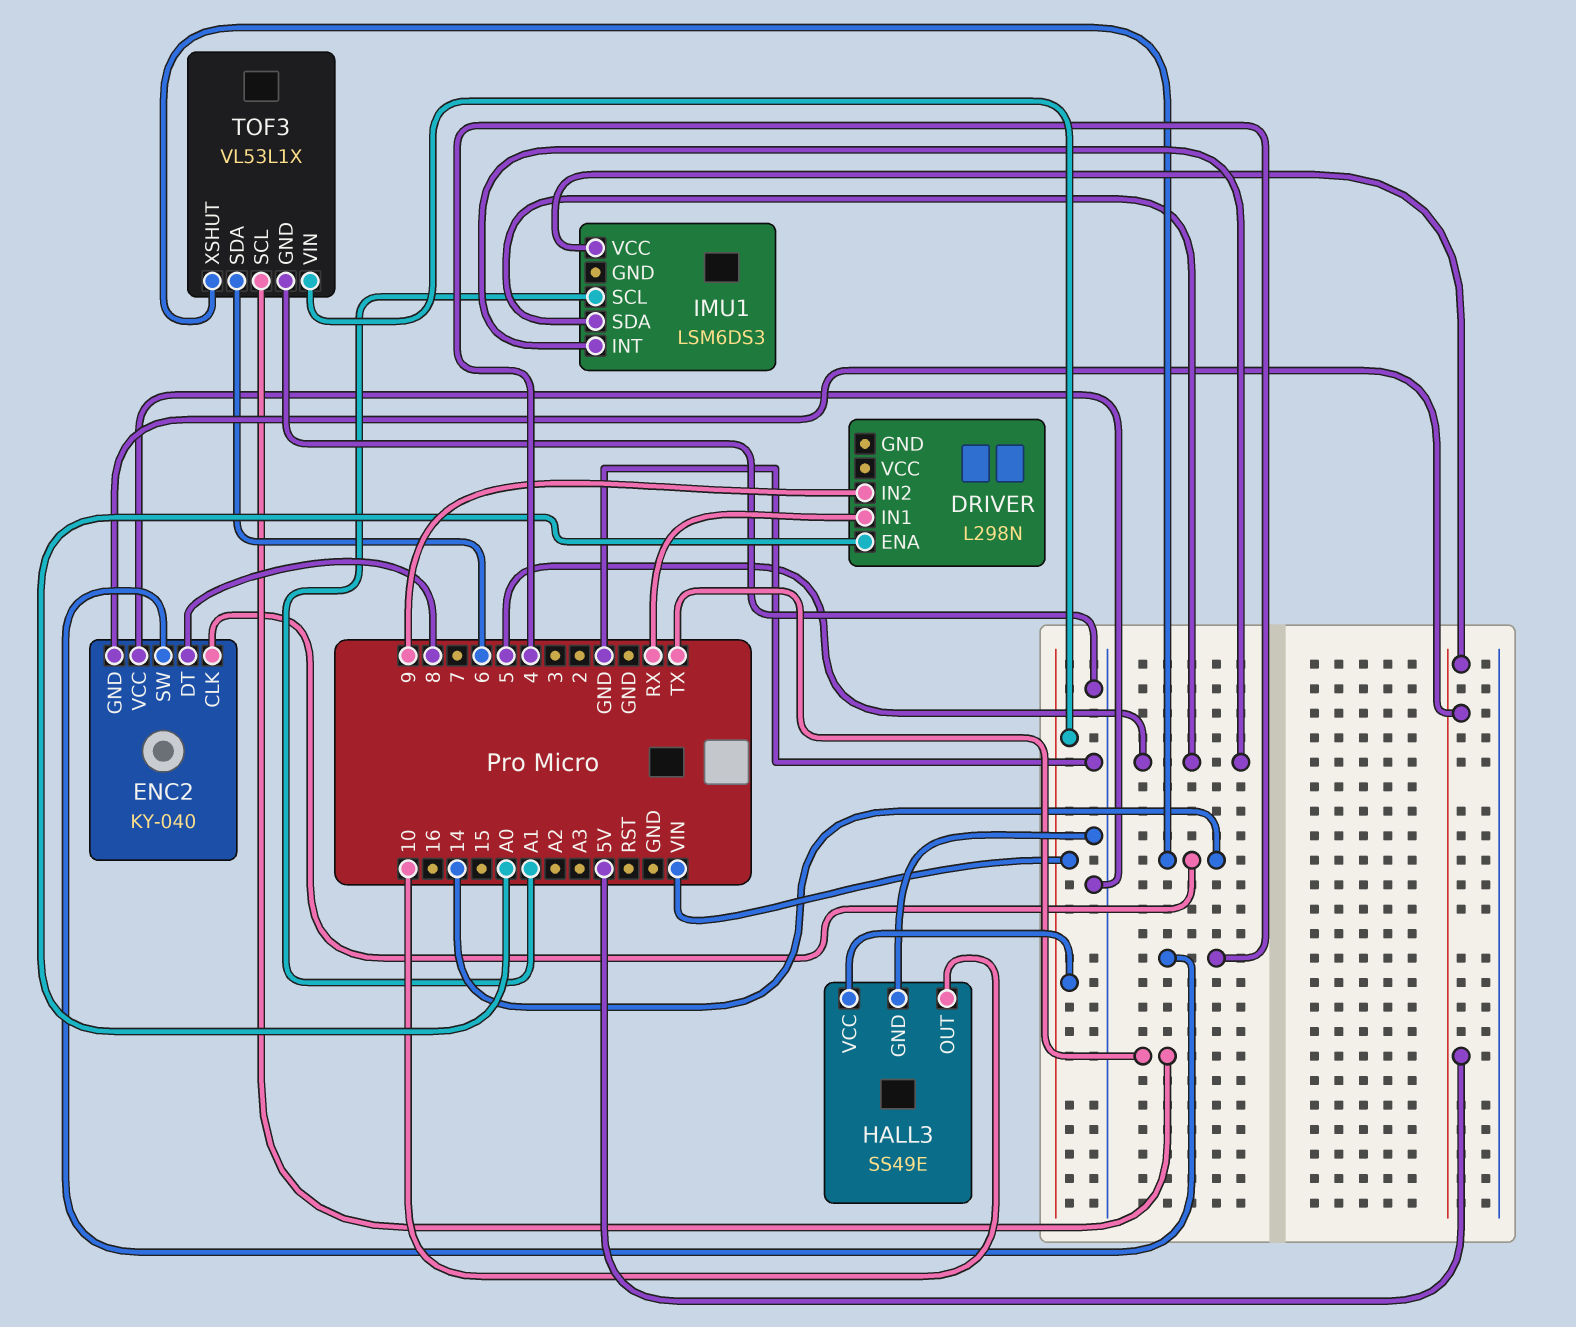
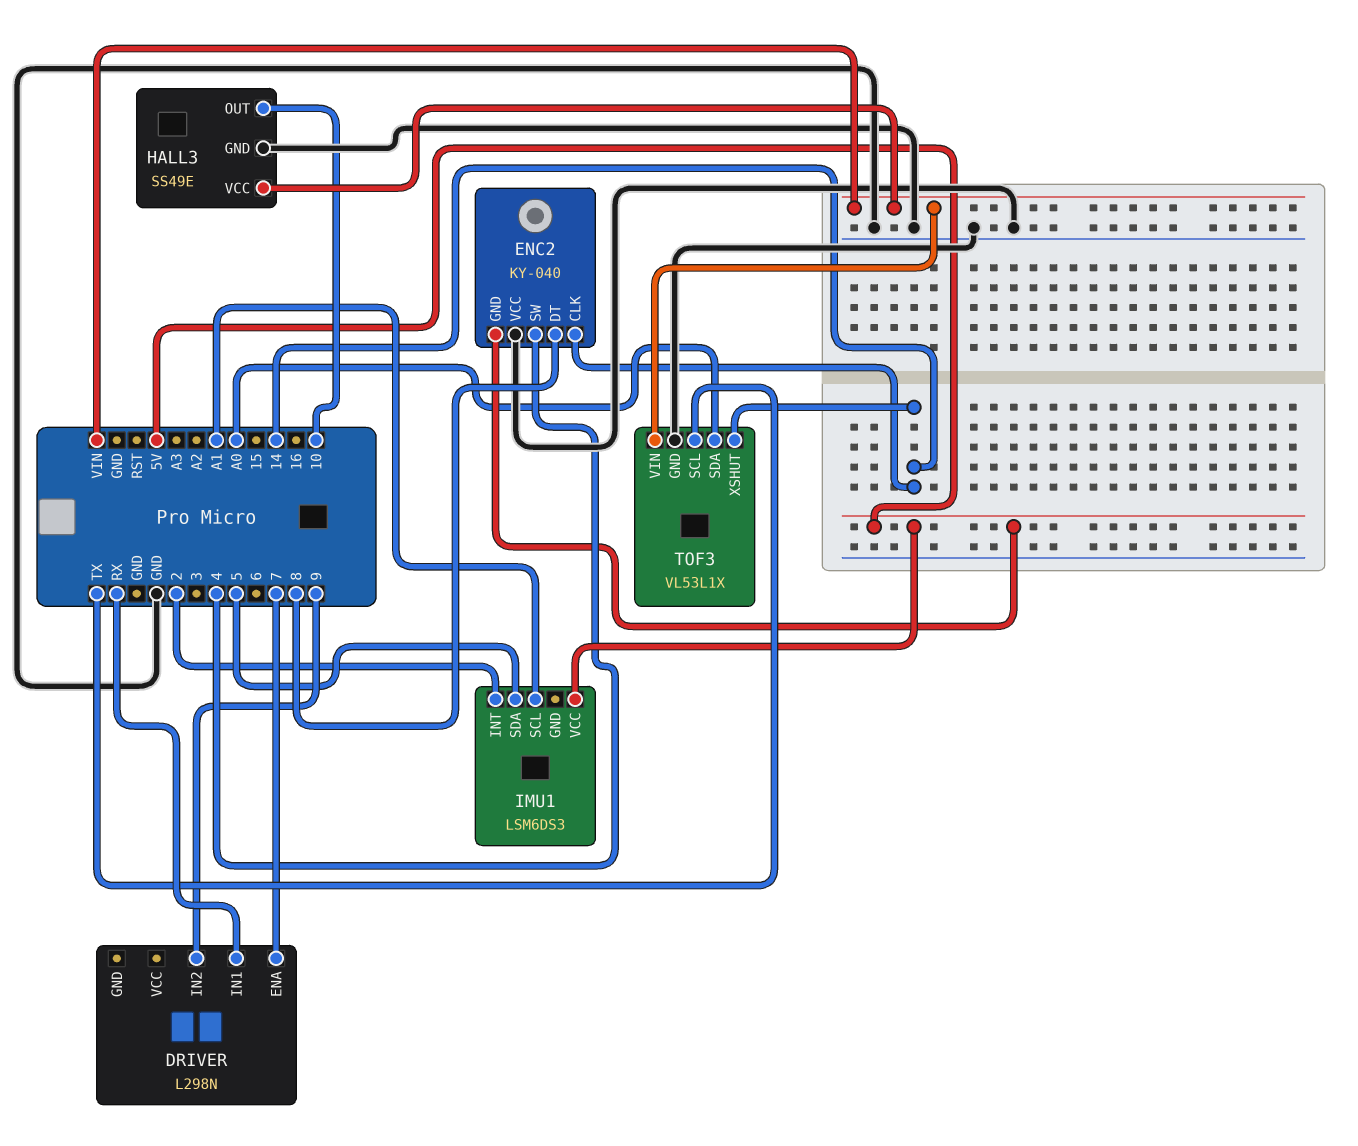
DRIVER pin ENA: A0 -> 7
IMU1 pin INT: 5 -> 2
TOF3 pin SDA: 6 -> A0

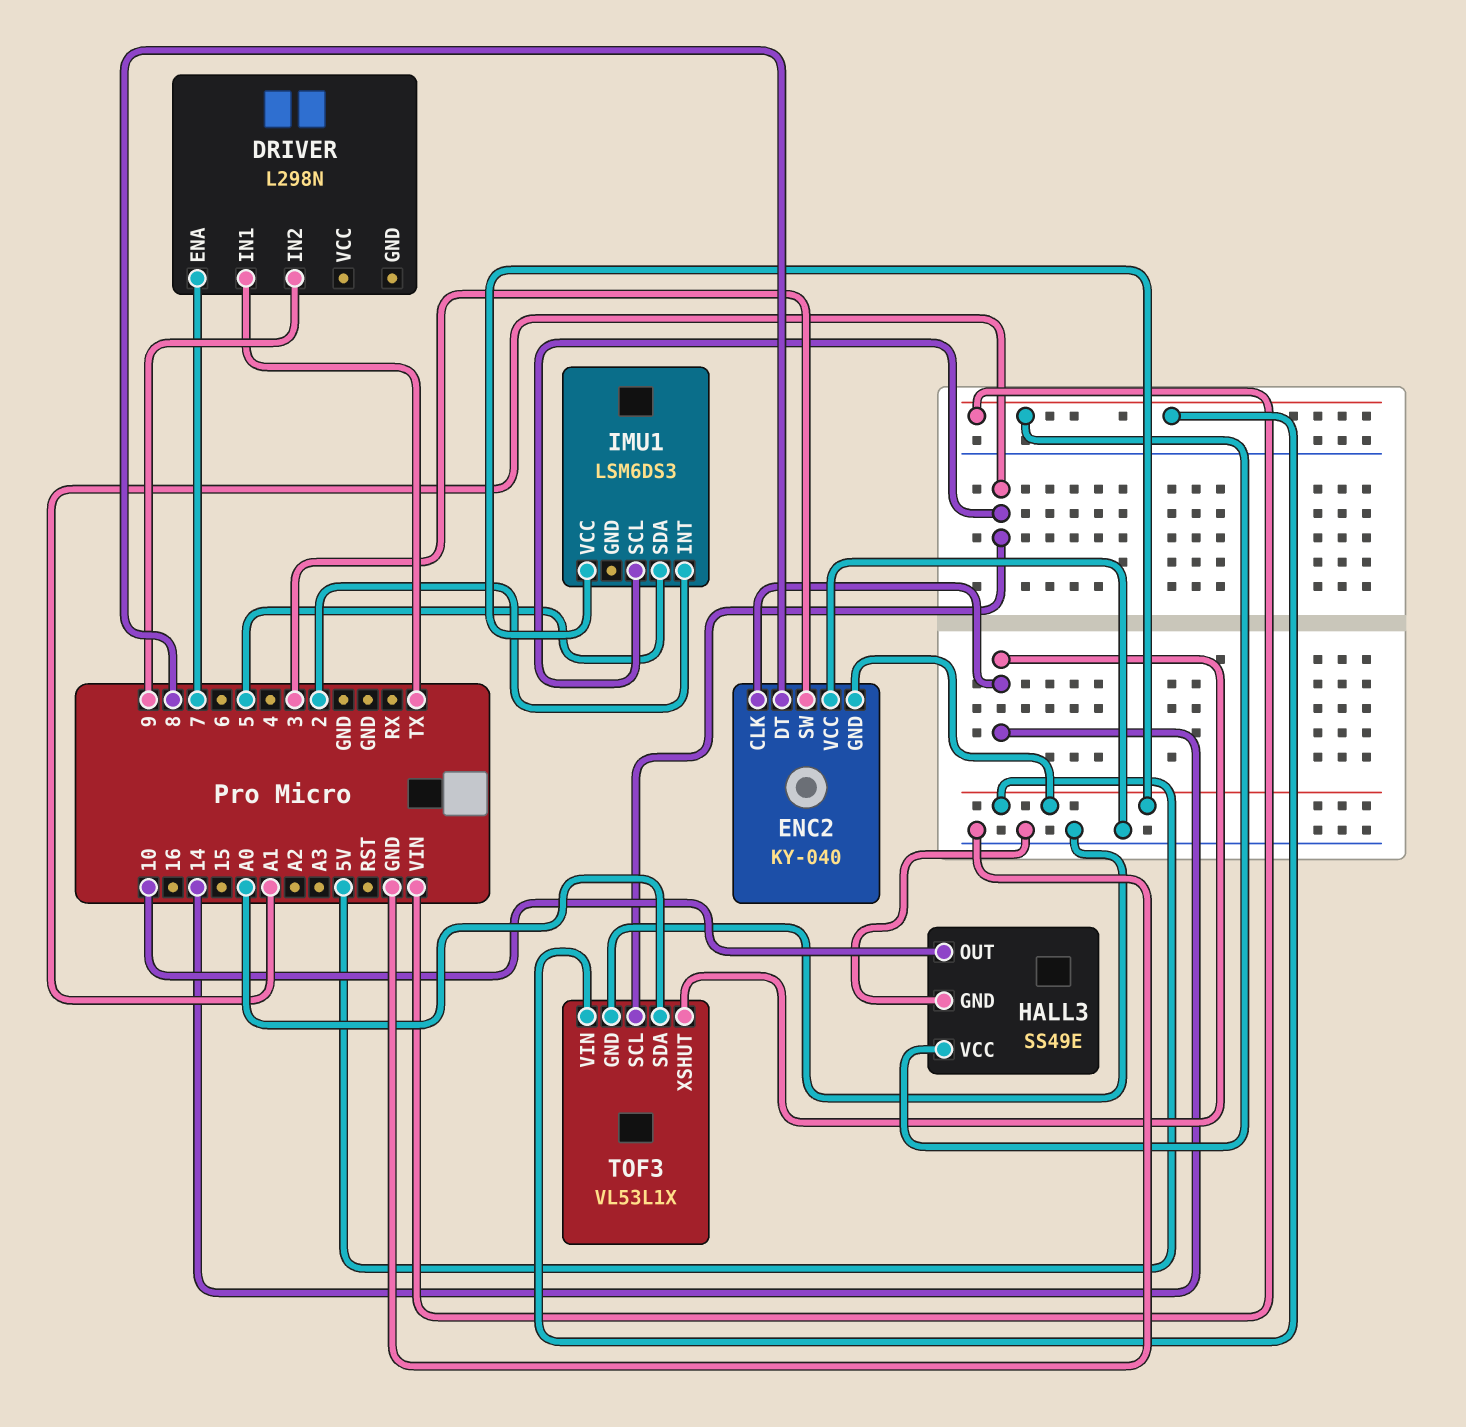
DRIVER pin IN1: RX -> TX
ENC2 pin SW: 4 -> 3
TOF3 pin SCL: TX -> A1

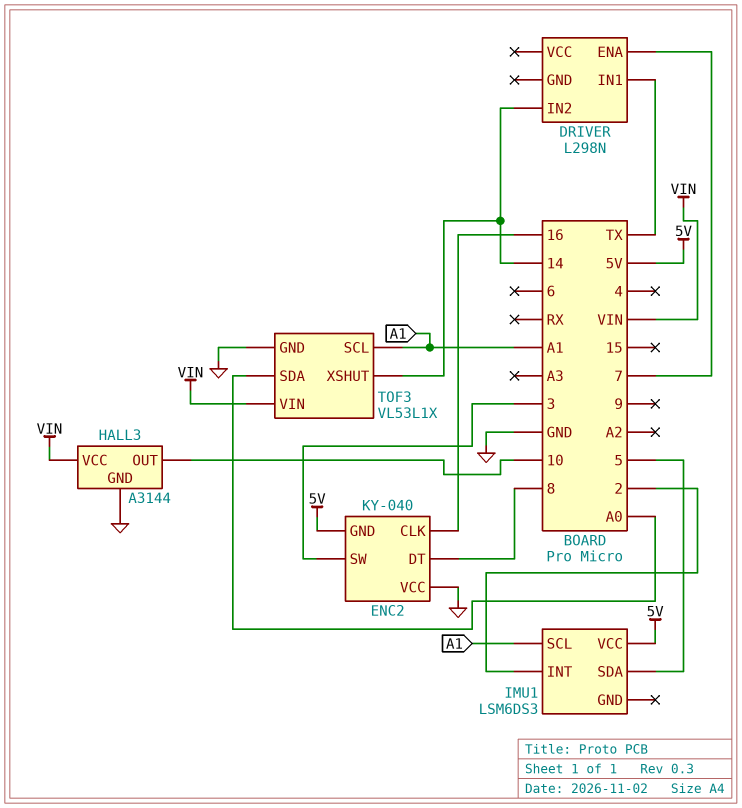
DRIVER pin IN2: 9 -> 14
ENC2 pin CLK: 14 -> 16
HALL3: SS49E -> A3144

